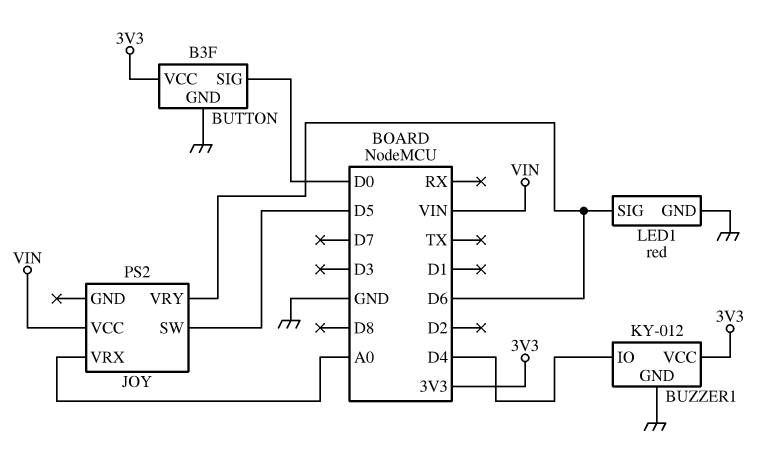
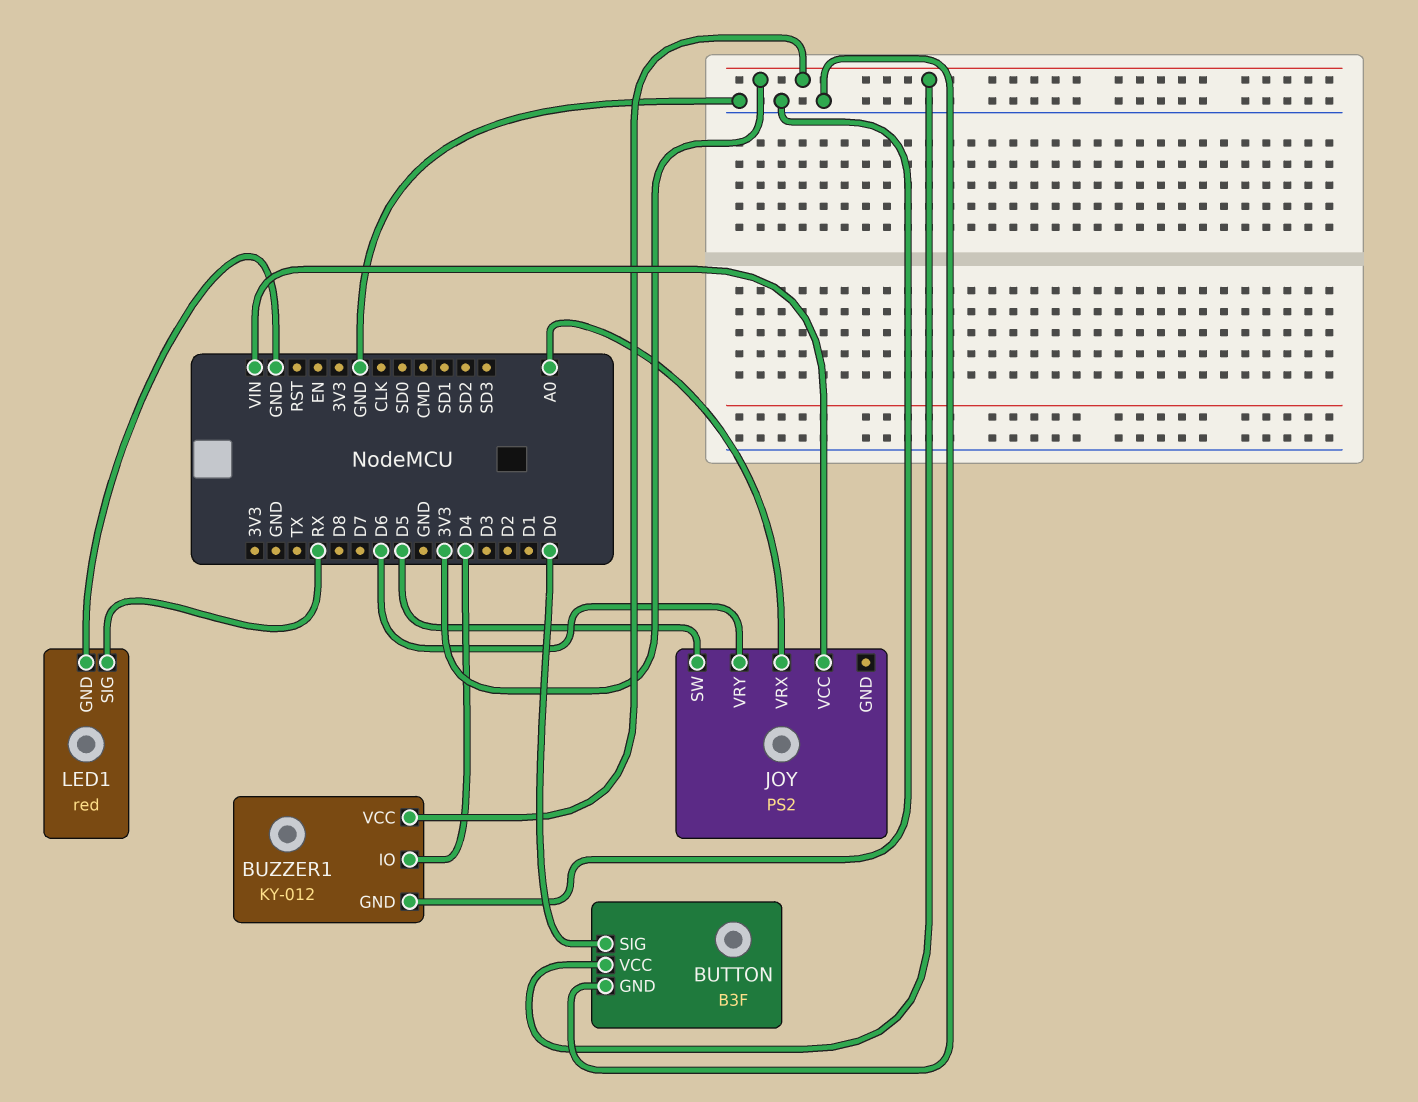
LED1 pin SIG: D6 -> RX

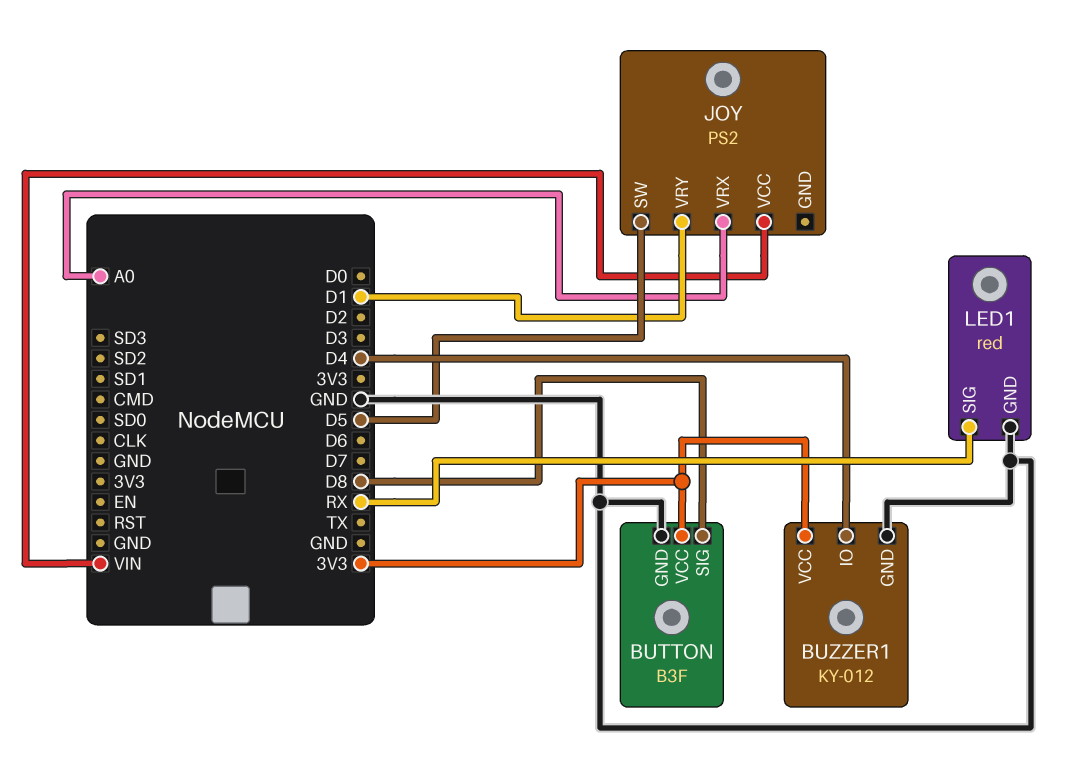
BUTTON pin SIG: D0 -> D8
JOY pin VRY: D6 -> D1

